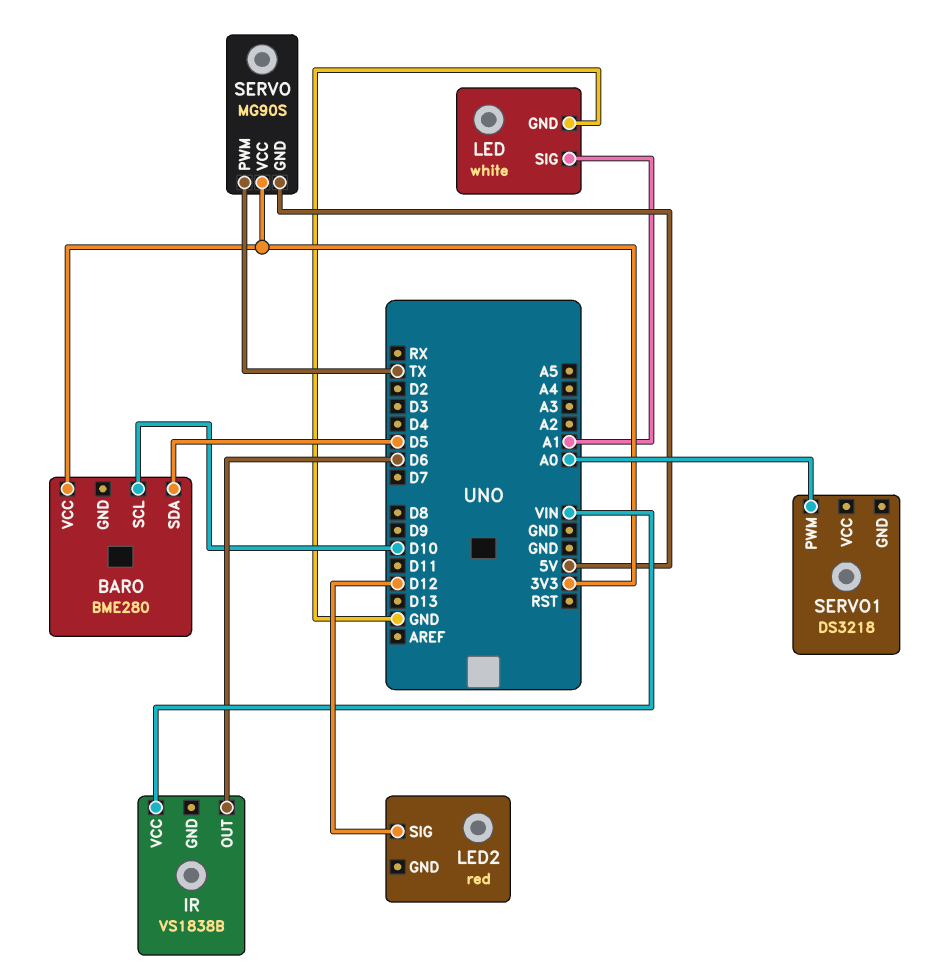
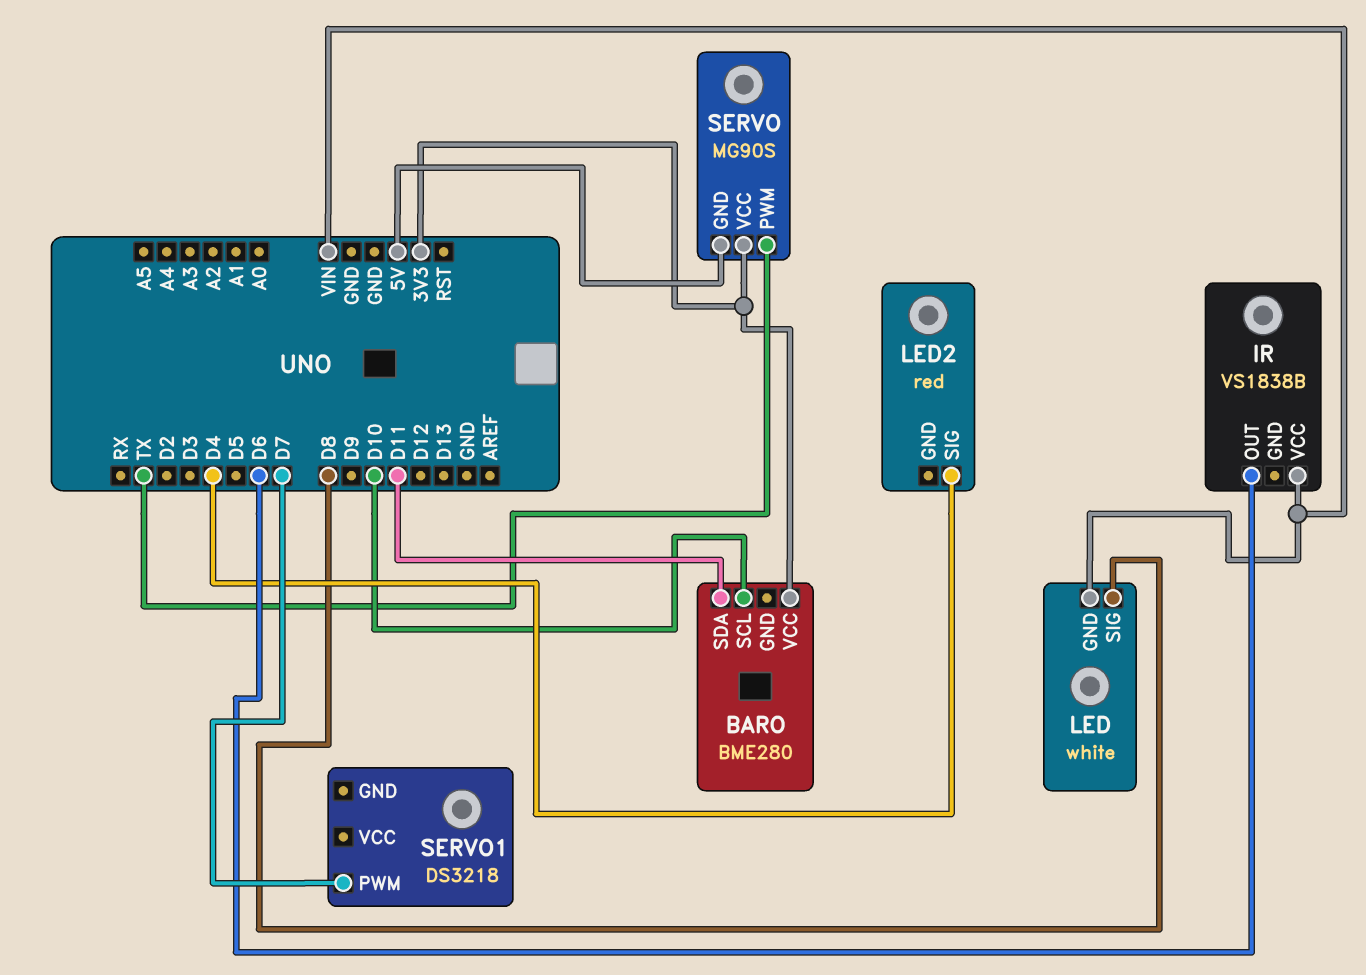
BARO pin SDA: D5 -> D11
LED pin GND: GND -> VIN
LED pin SIG: A1 -> D8
LED2 pin SIG: D12 -> D4
SERVO1 pin PWM: A0 -> D7

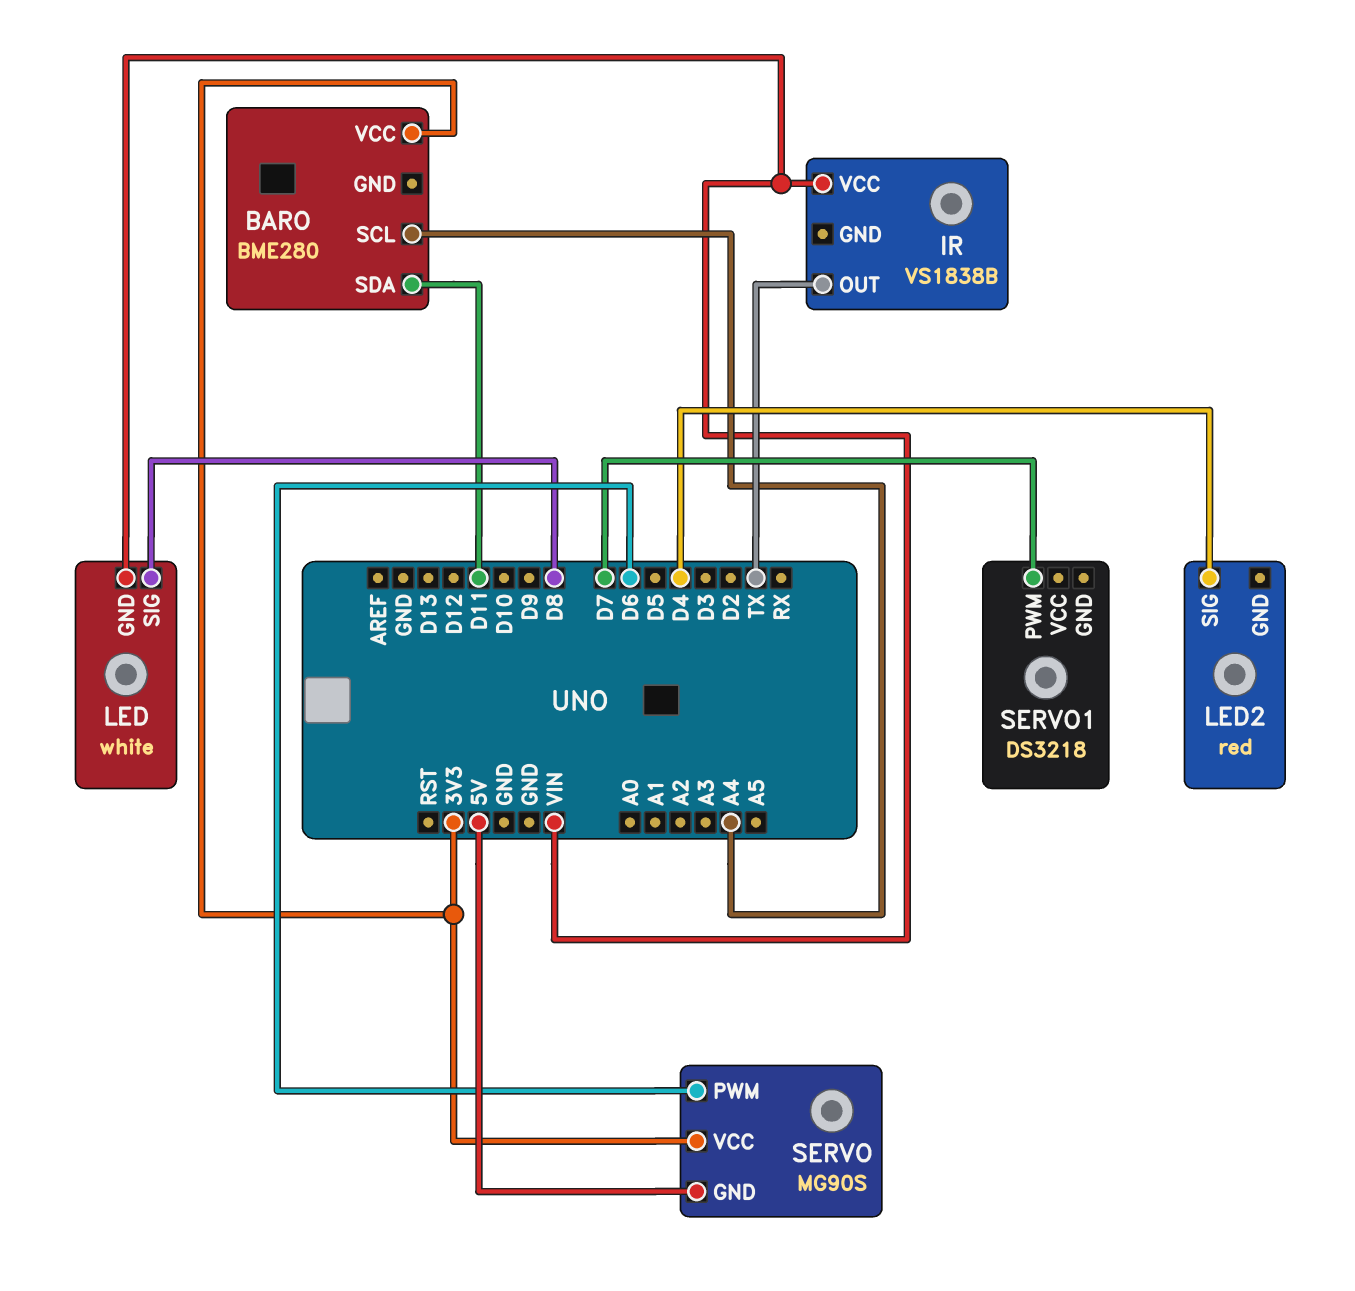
BARO pin SCL: D10 -> A4
IR pin OUT: D6 -> TX
SERVO pin PWM: TX -> D6

